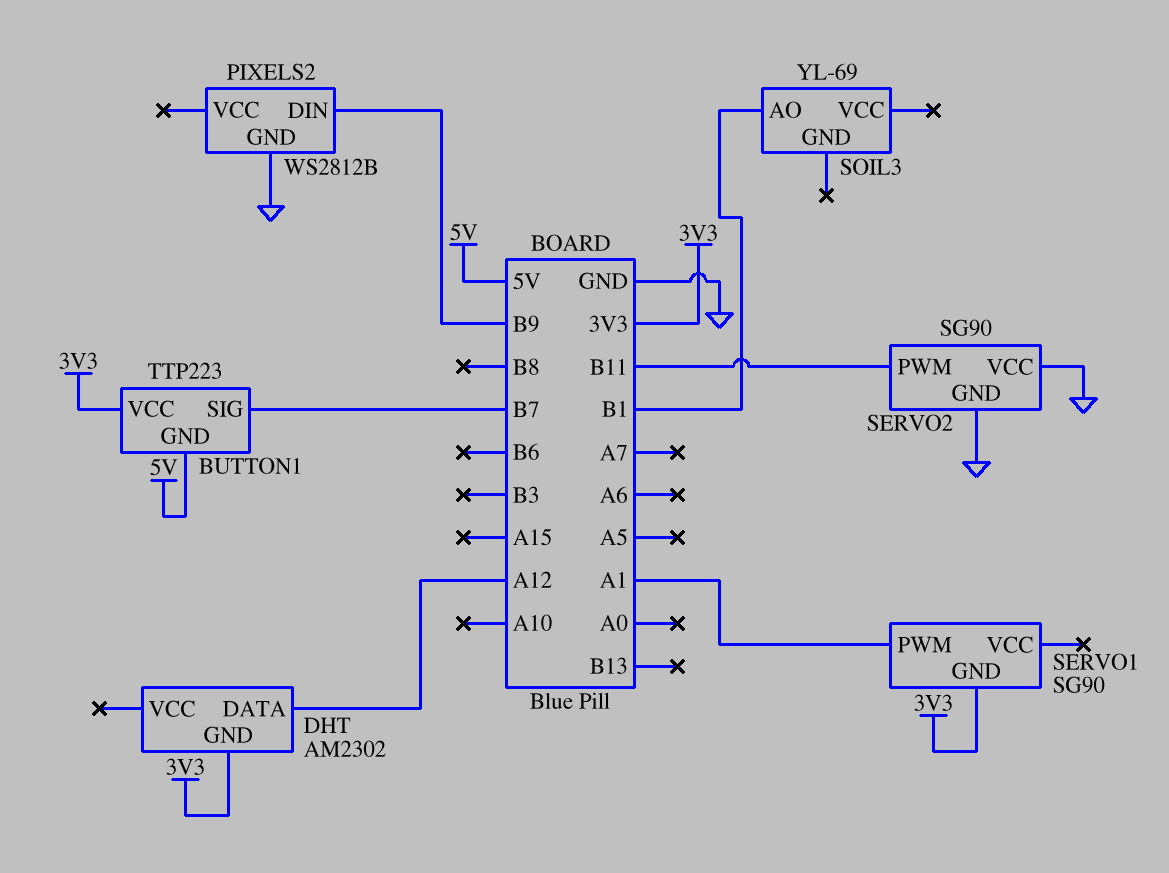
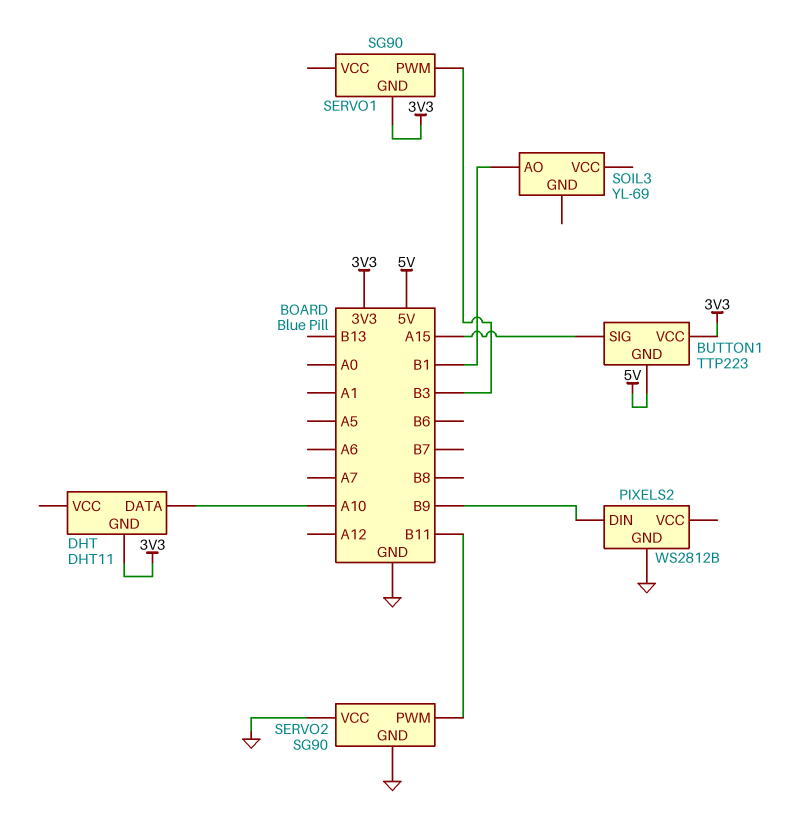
BUTTON1 pin SIG: B7 -> A15
DHT: AM2302 -> DHT11
DHT pin DATA: A12 -> A10
SERVO1 pin PWM: A1 -> B3

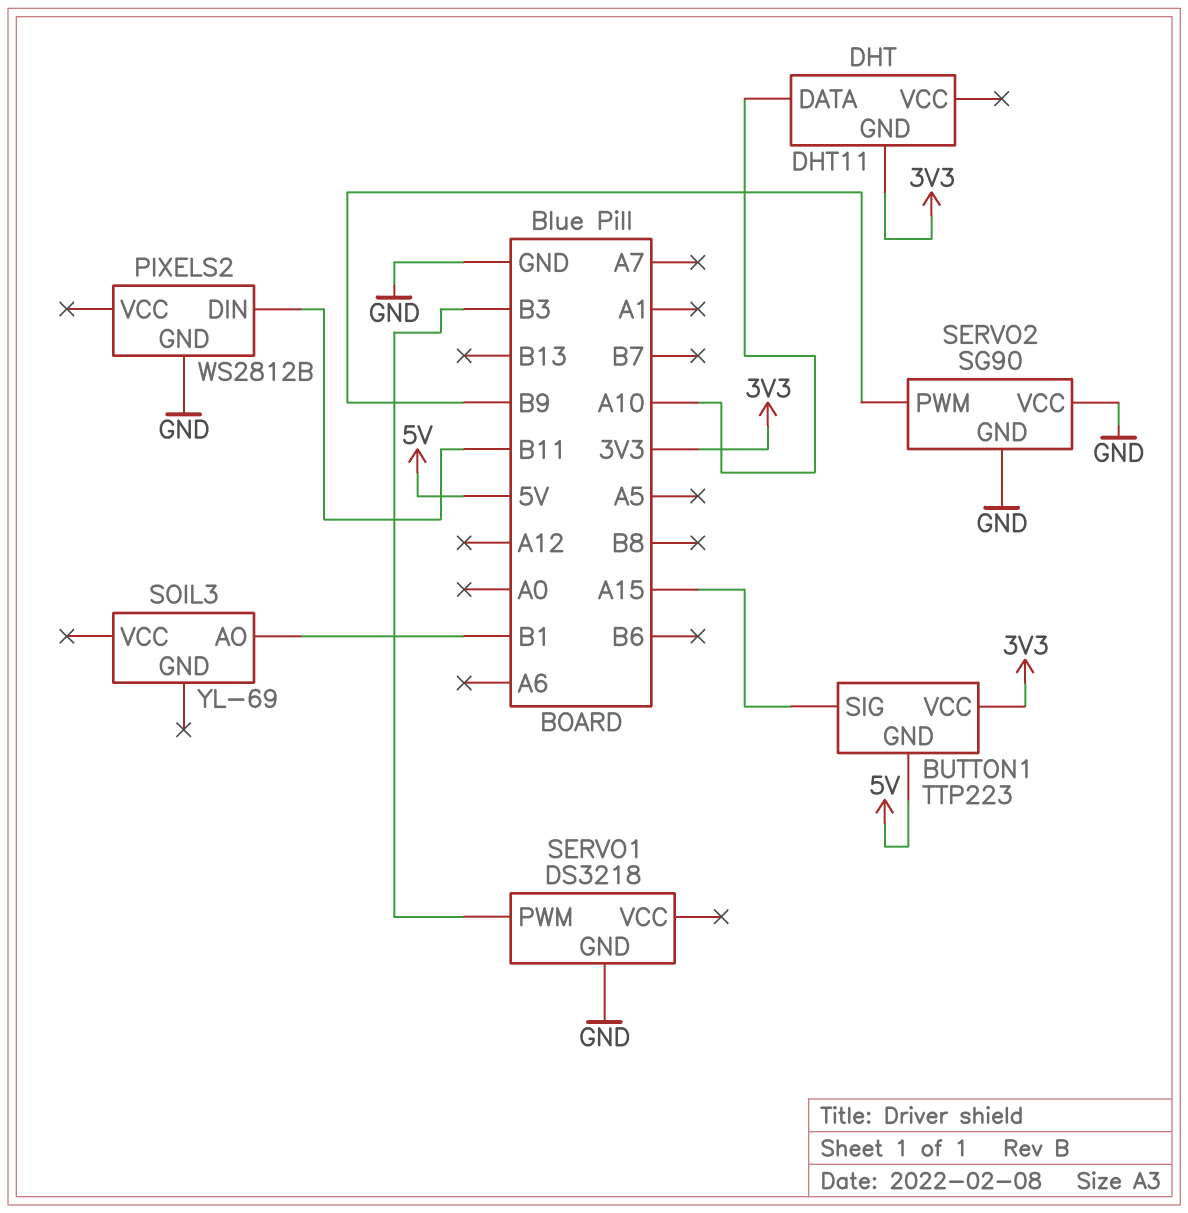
PIXELS2 pin DIN: B9 -> B11
SERVO1: SG90 -> DS3218
SERVO1 pin GND: 3V3 -> GND
SERVO2 pin PWM: B11 -> B9

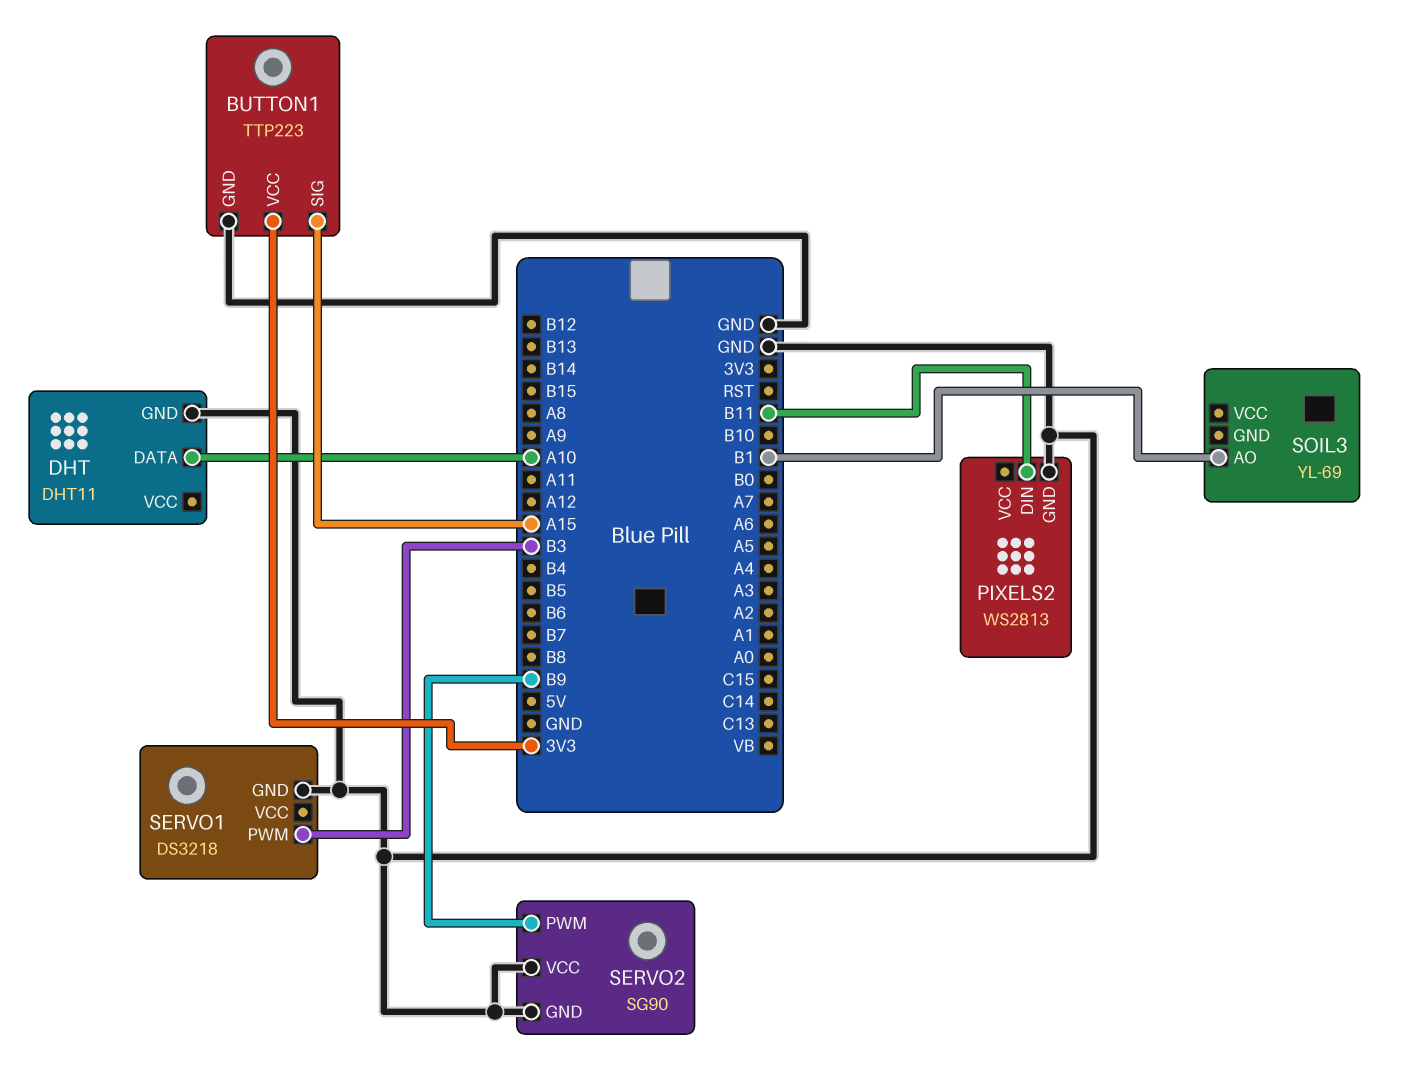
BUTTON1 pin GND: 5V -> GND
DHT pin GND: 3V3 -> GND
PIXELS2: WS2812B -> WS2813

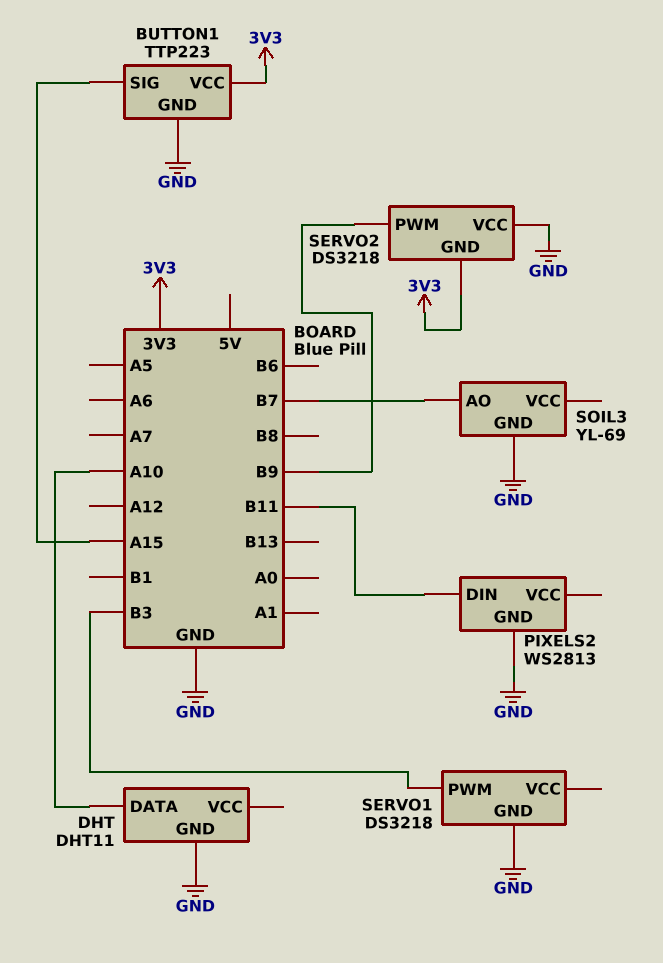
SERVO2: SG90 -> DS3218
SERVO2 pin GND: GND -> 3V3
SOIL3 pin AO: B1 -> B7
SOIL3 pin GND: none -> GND

